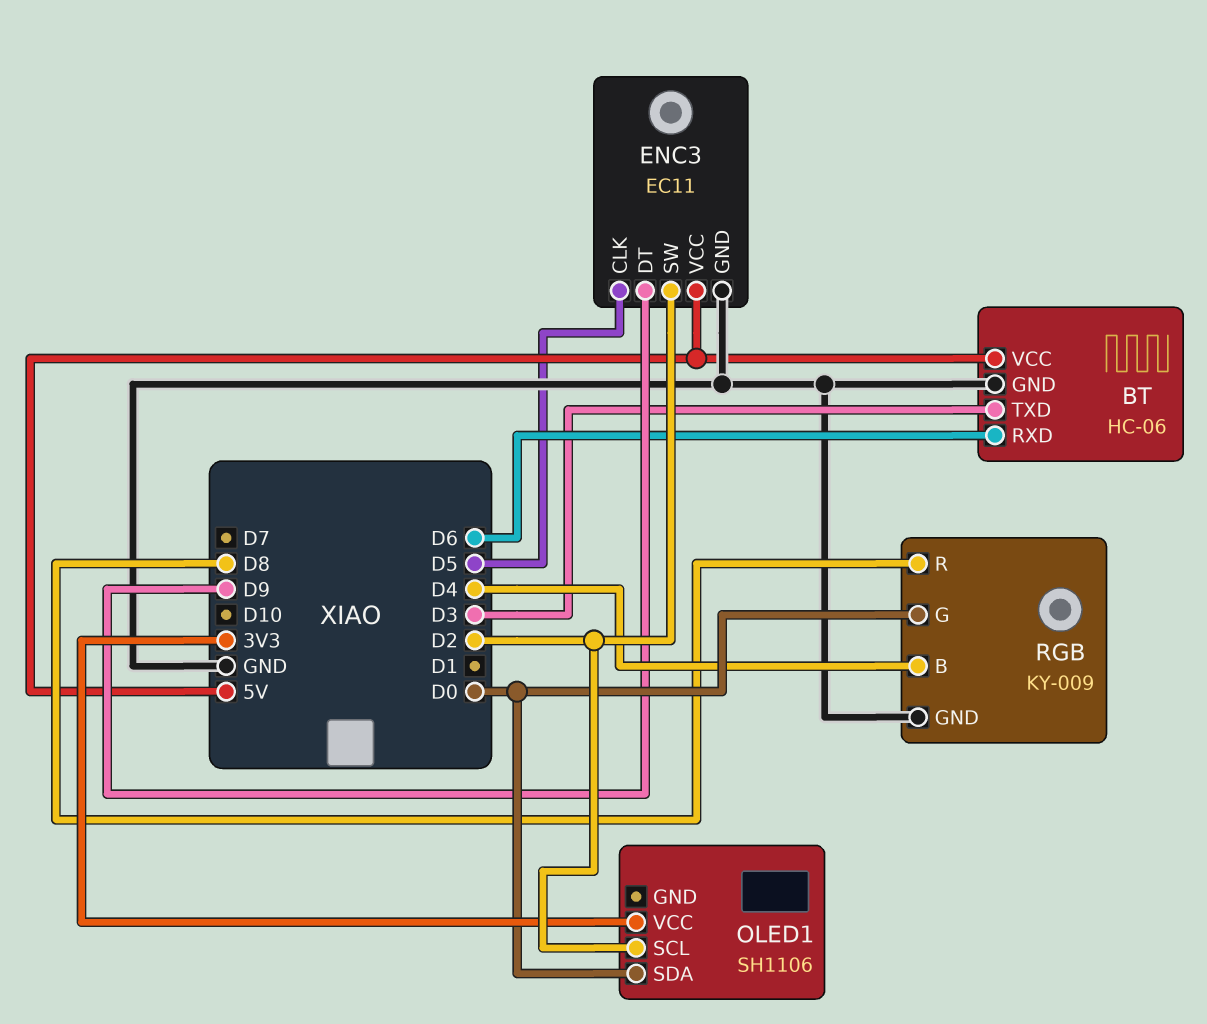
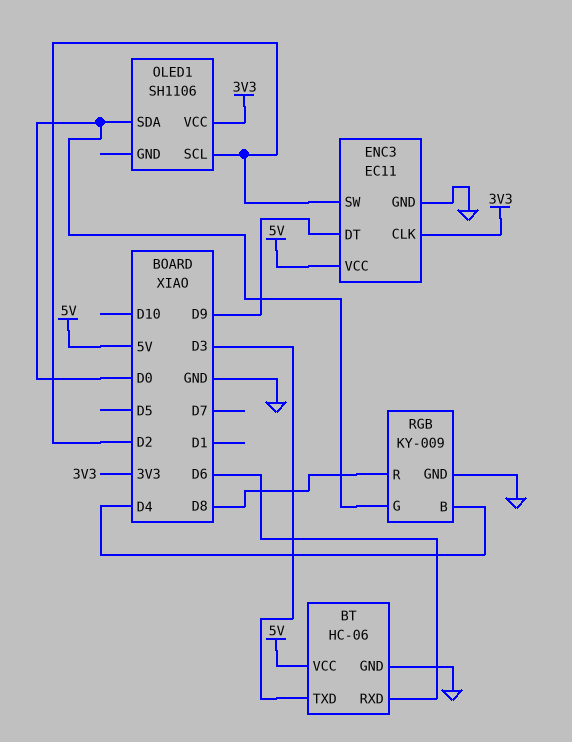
ENC3 pin CLK: D5 -> 3V3

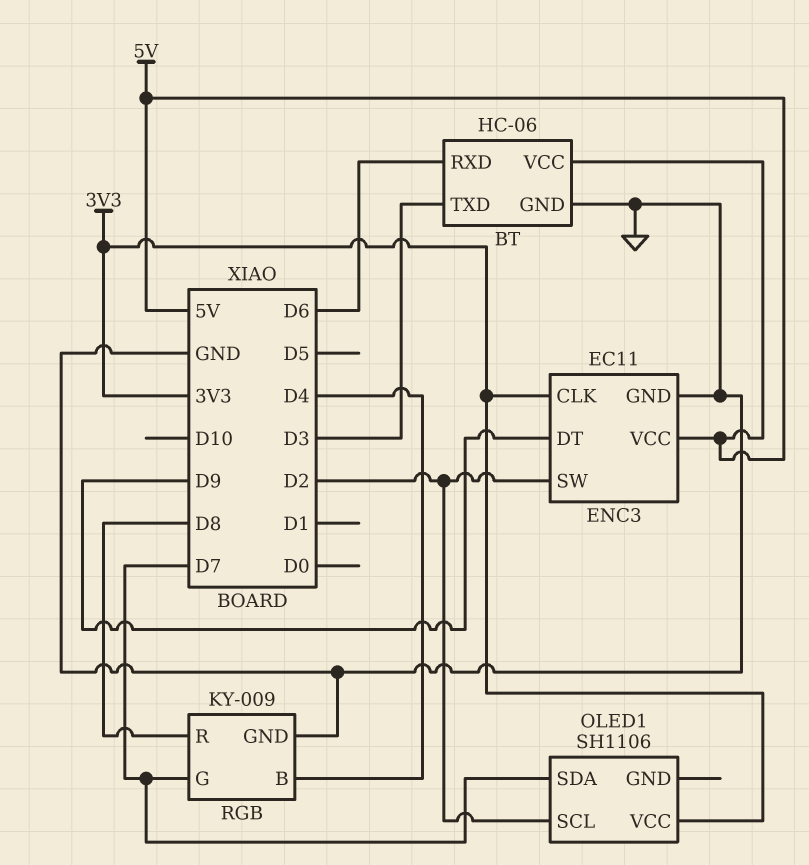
OLED1 pin SDA: D0 -> D7
RGB pin G: D0 -> D7

